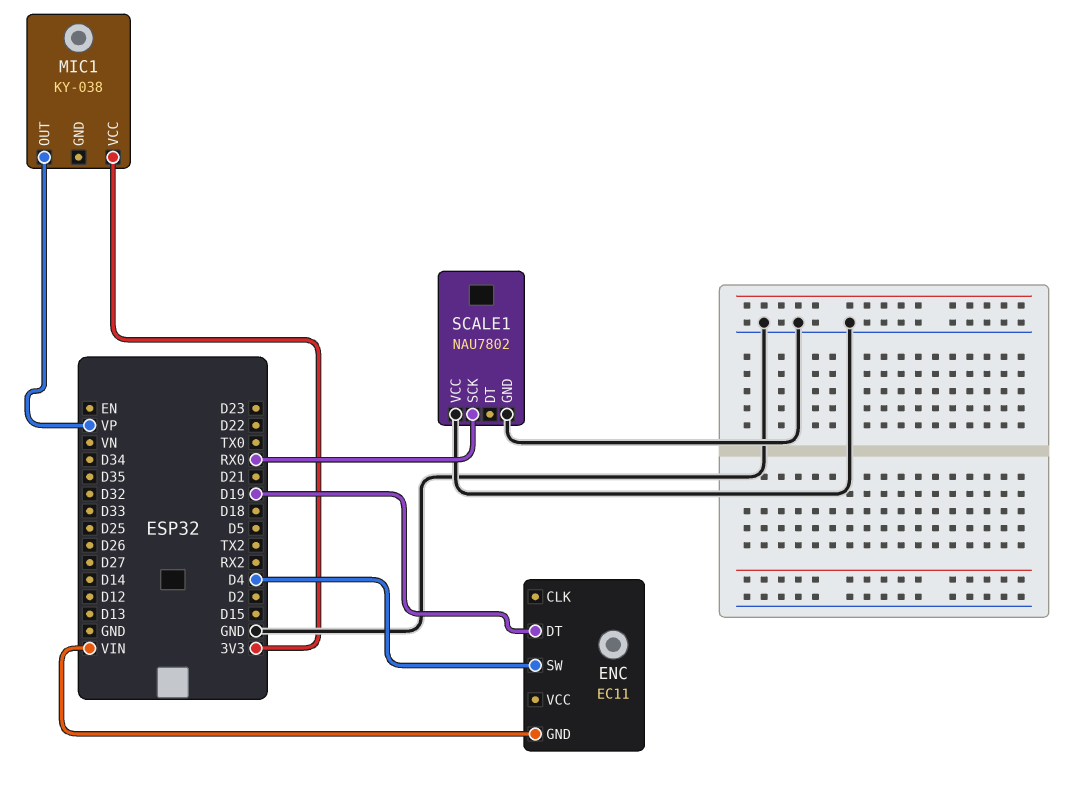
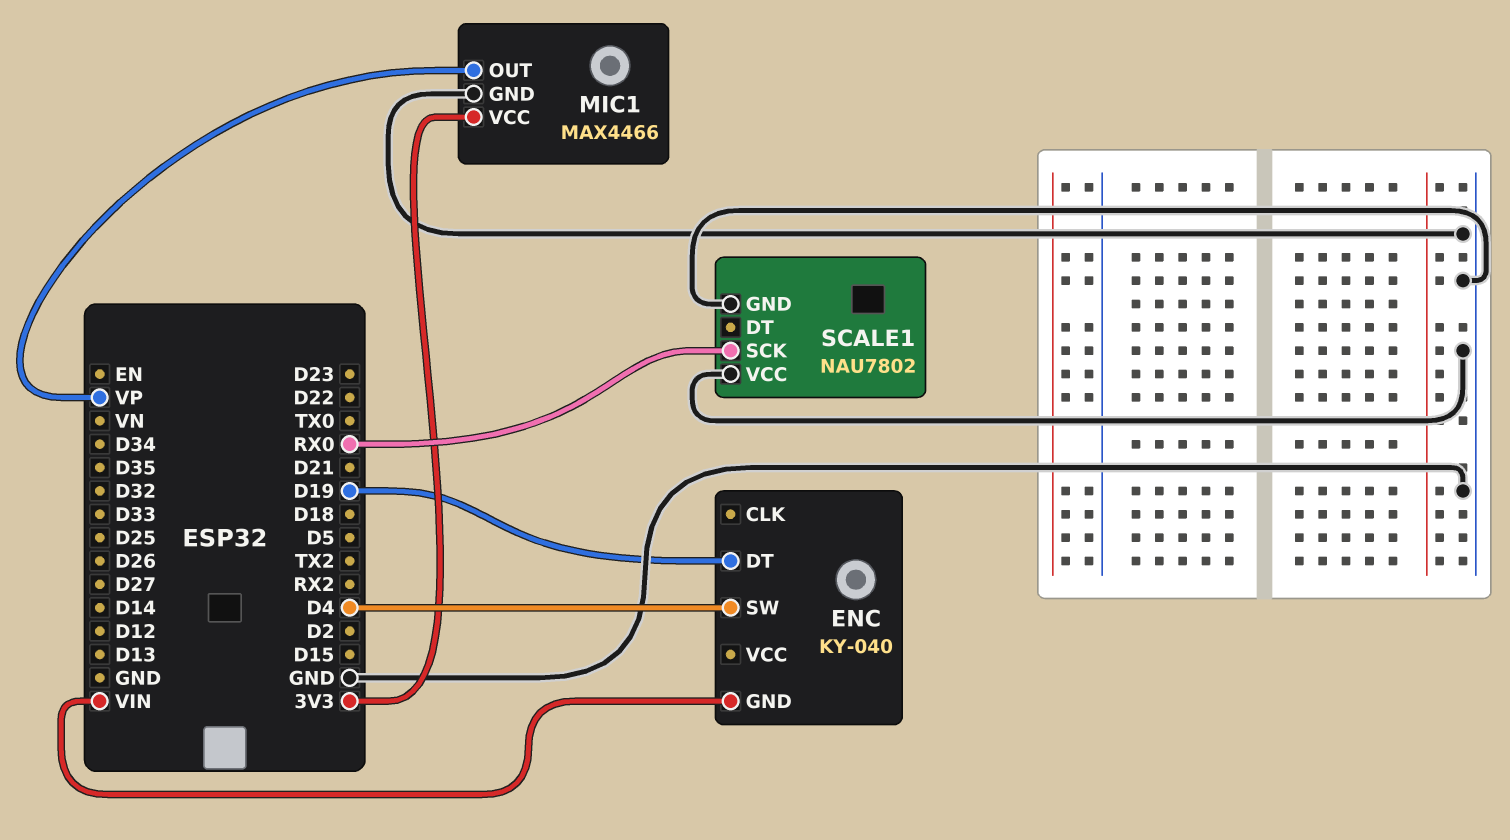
ENC: EC11 -> KY-040
MIC1: KY-038 -> MAX4466
MIC1 pin GND: none -> GND

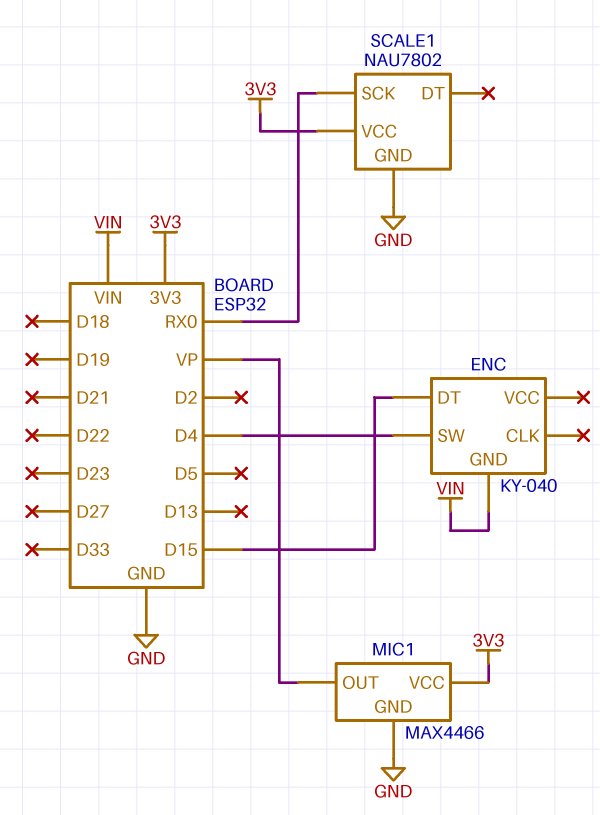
ENC pin DT: D19 -> D15
SCALE1 pin VCC: GND -> 3V3

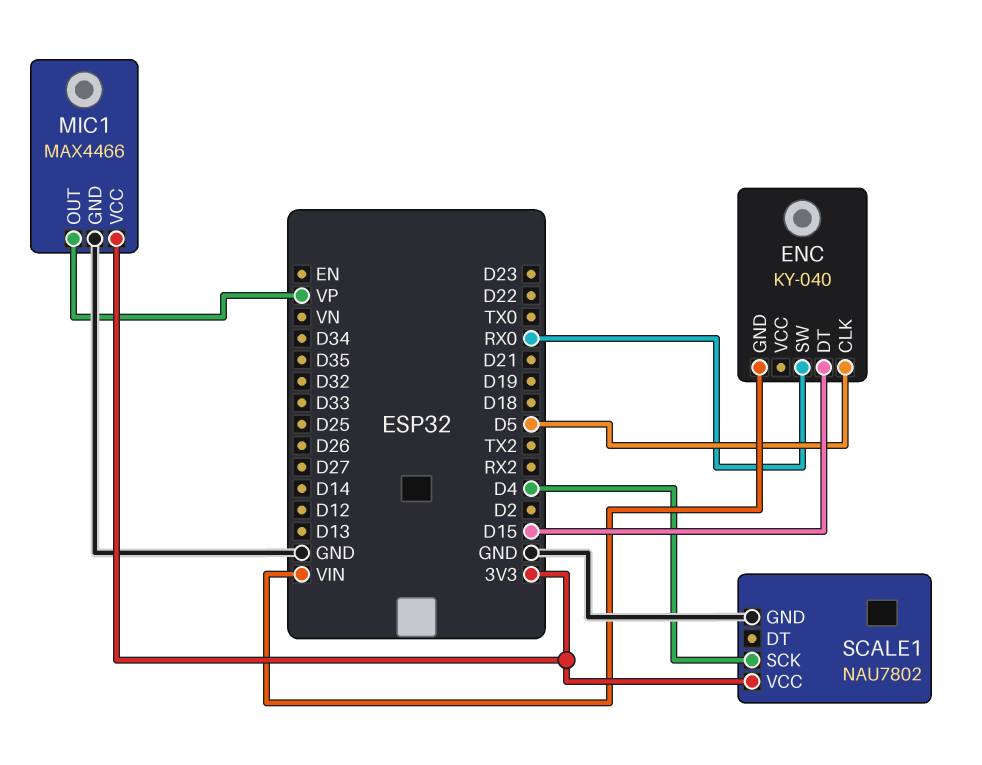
ENC pin CLK: none -> D5
ENC pin SW: D4 -> RX0
SCALE1 pin SCK: RX0 -> D4

